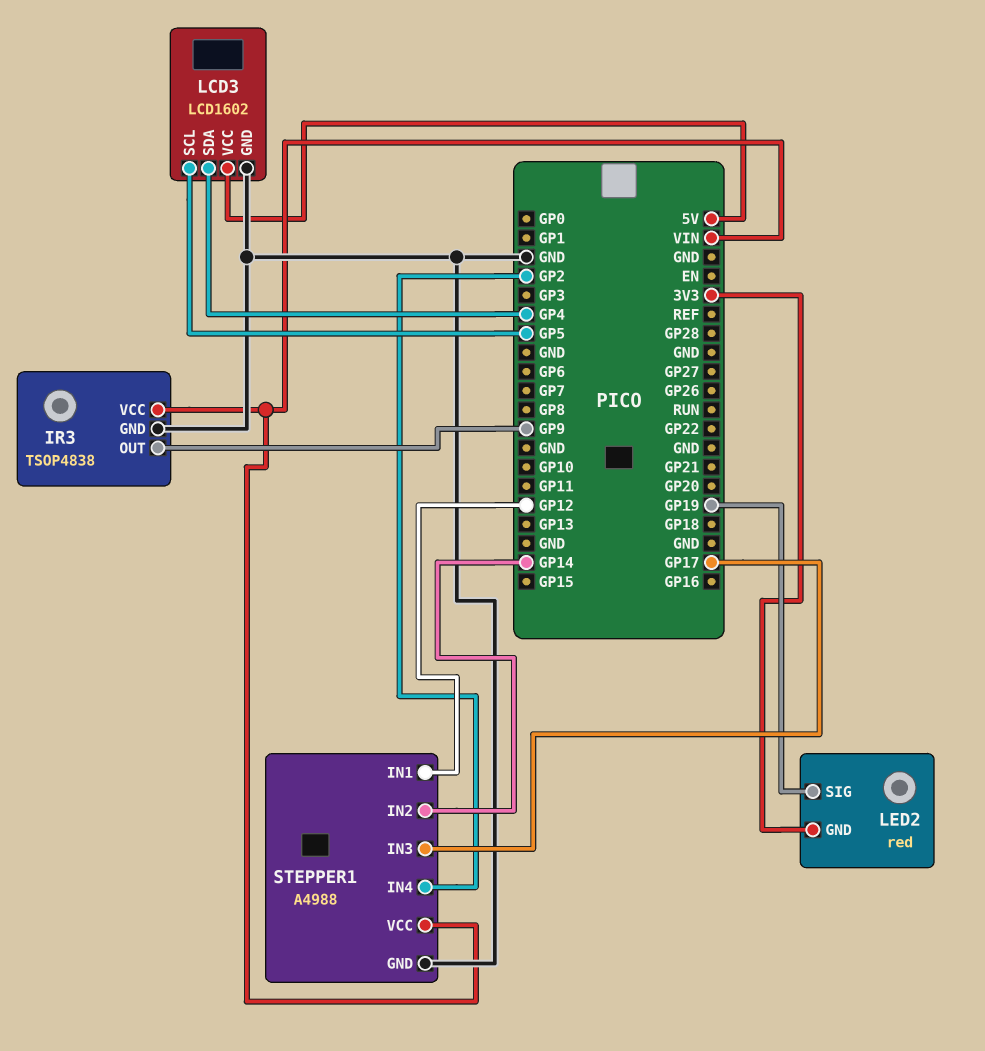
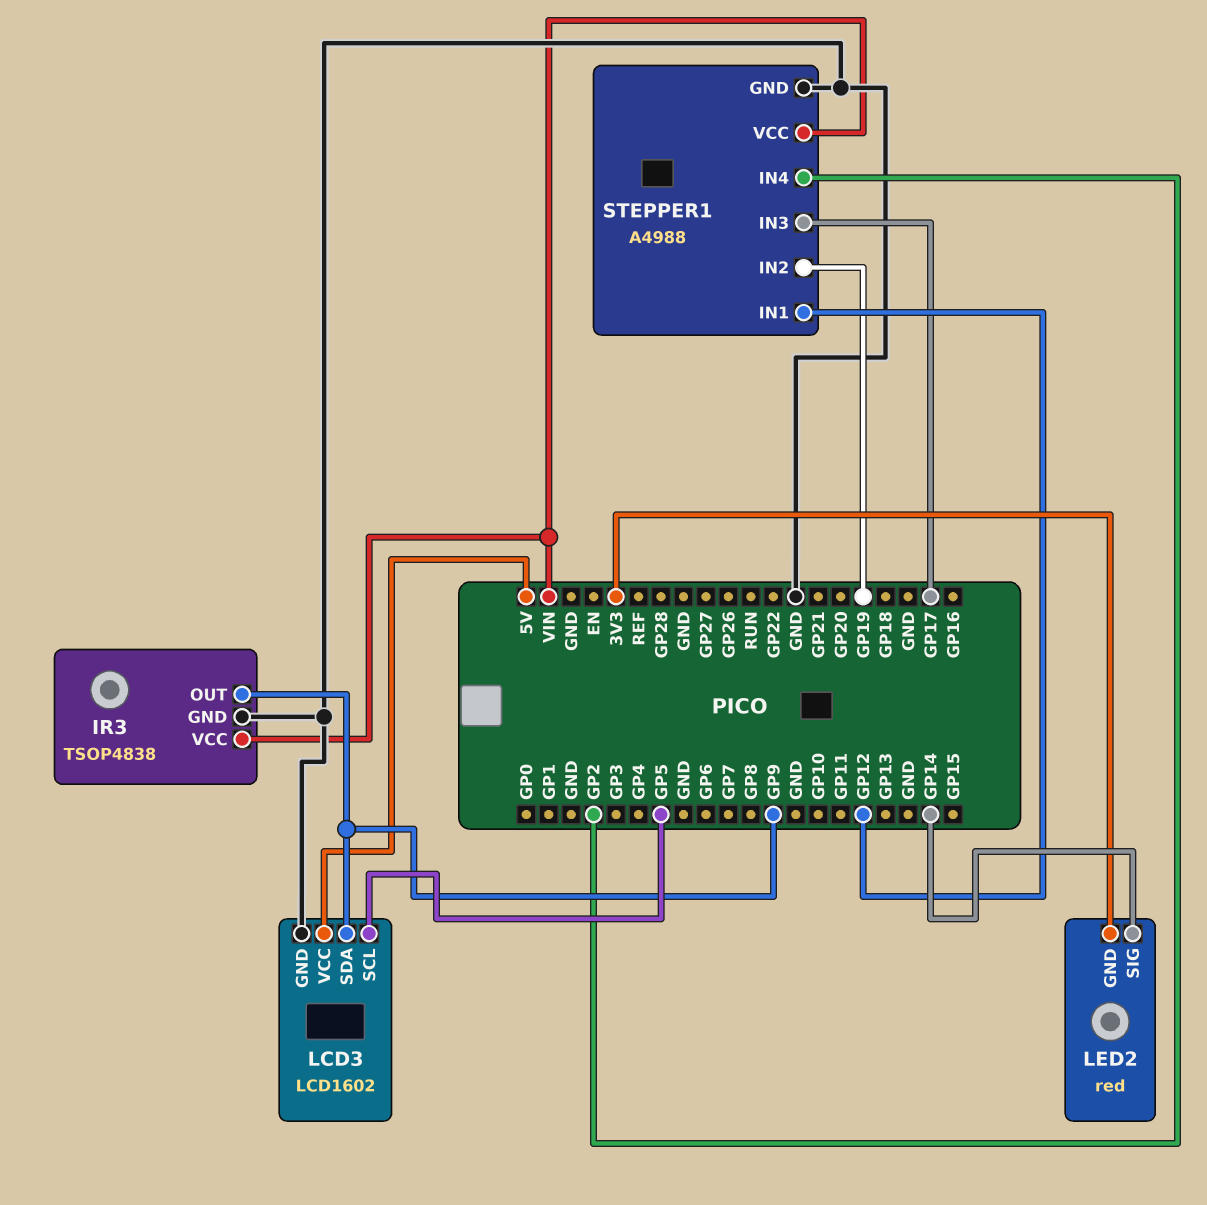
LCD3 pin SDA: GP4 -> GP9
LED2 pin SIG: GP19 -> GP14
STEPPER1 pin IN2: GP14 -> GP19

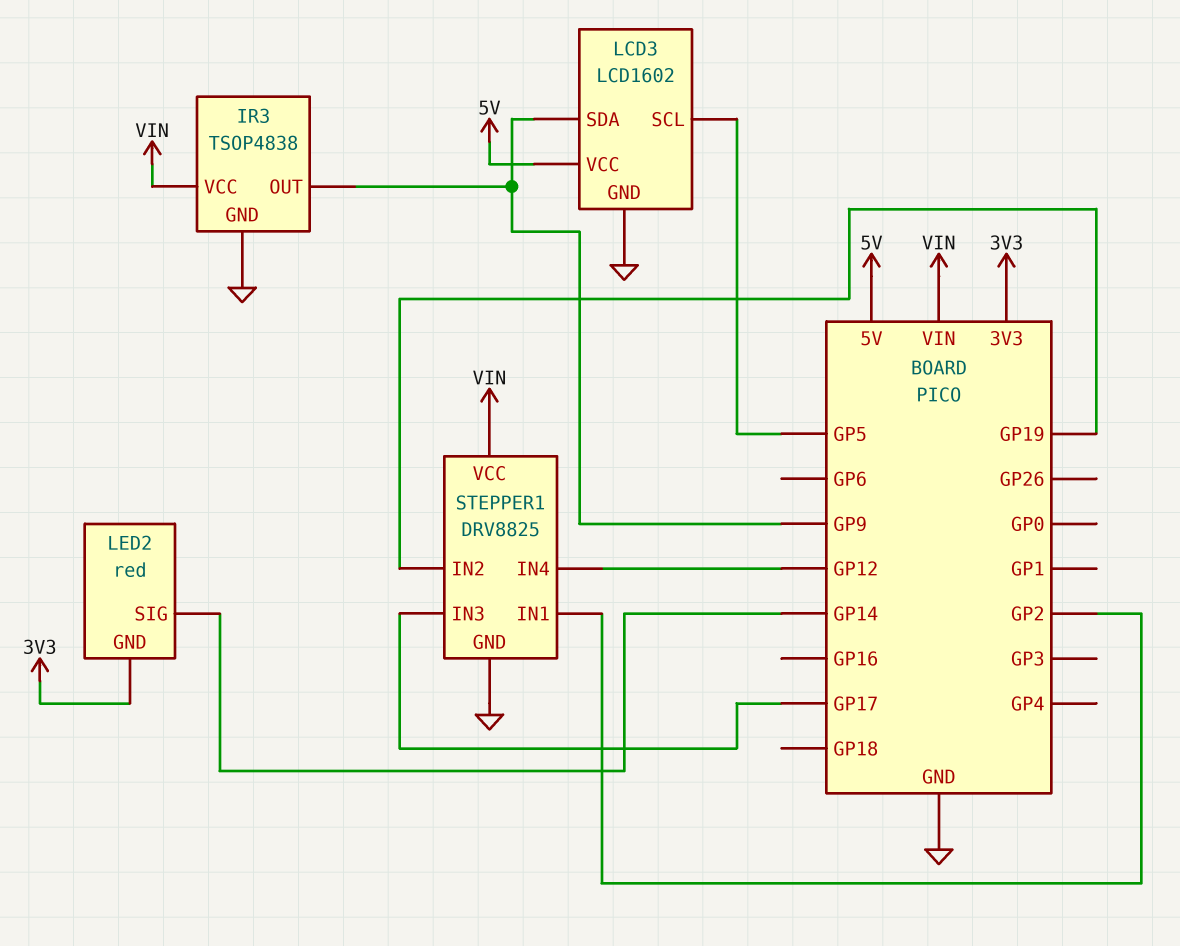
STEPPER1: A4988 -> DRV8825
STEPPER1 pin IN1: GP12 -> GP2
STEPPER1 pin IN4: GP2 -> GP12

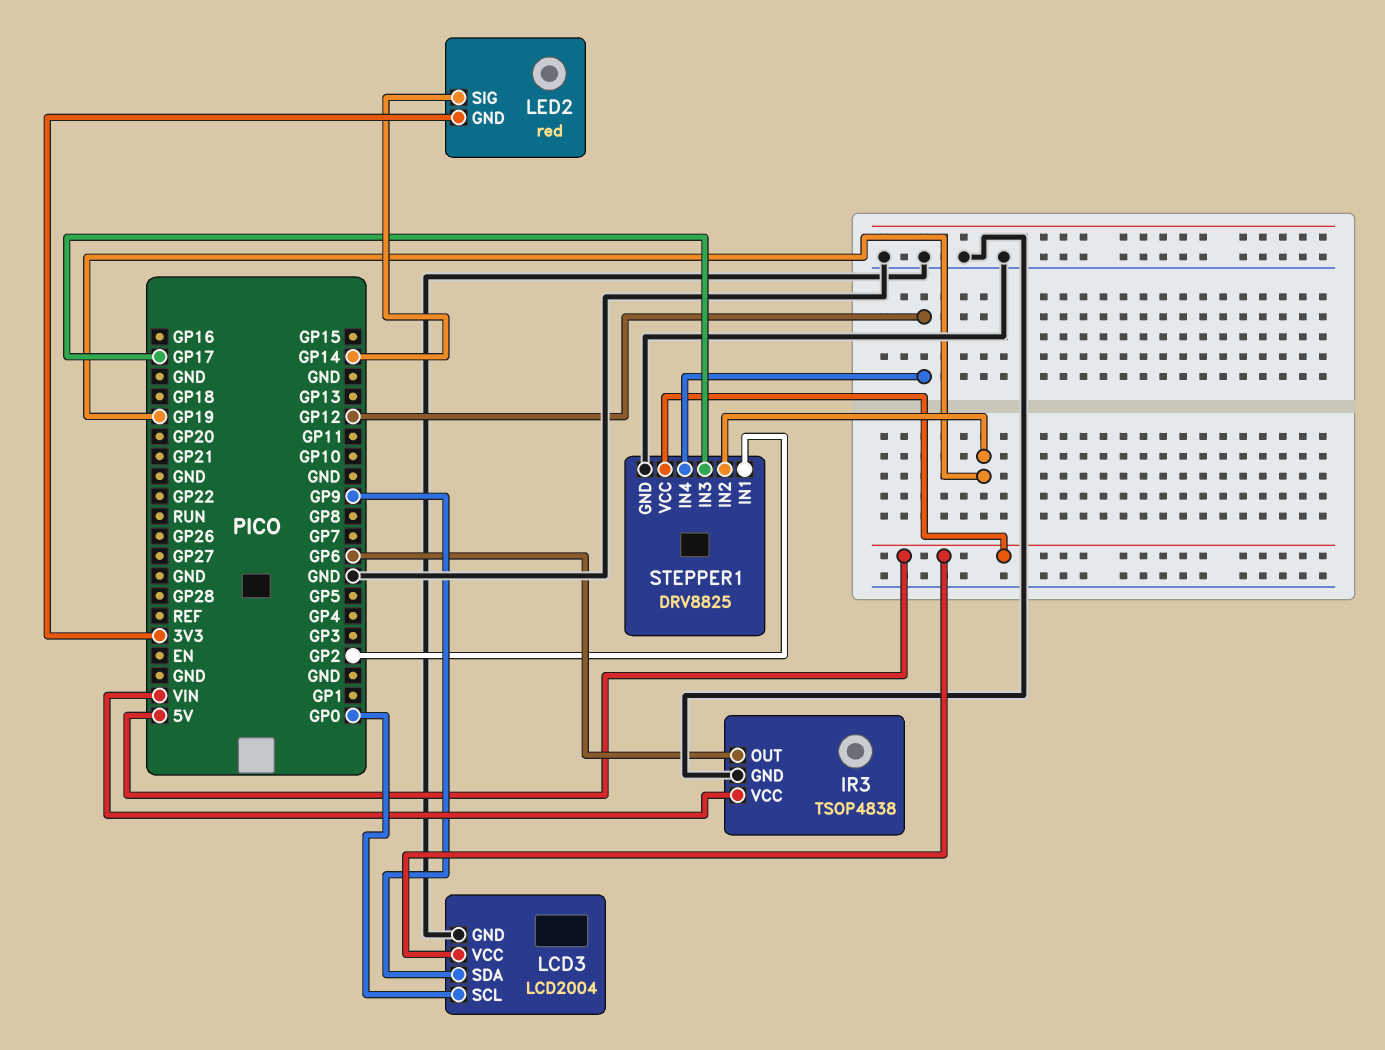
IR3 pin OUT: GP9 -> GP6
LCD3: LCD1602 -> LCD2004
LCD3 pin SCL: GP5 -> GP0
STEPPER1 pin VCC: VIN -> 5V

